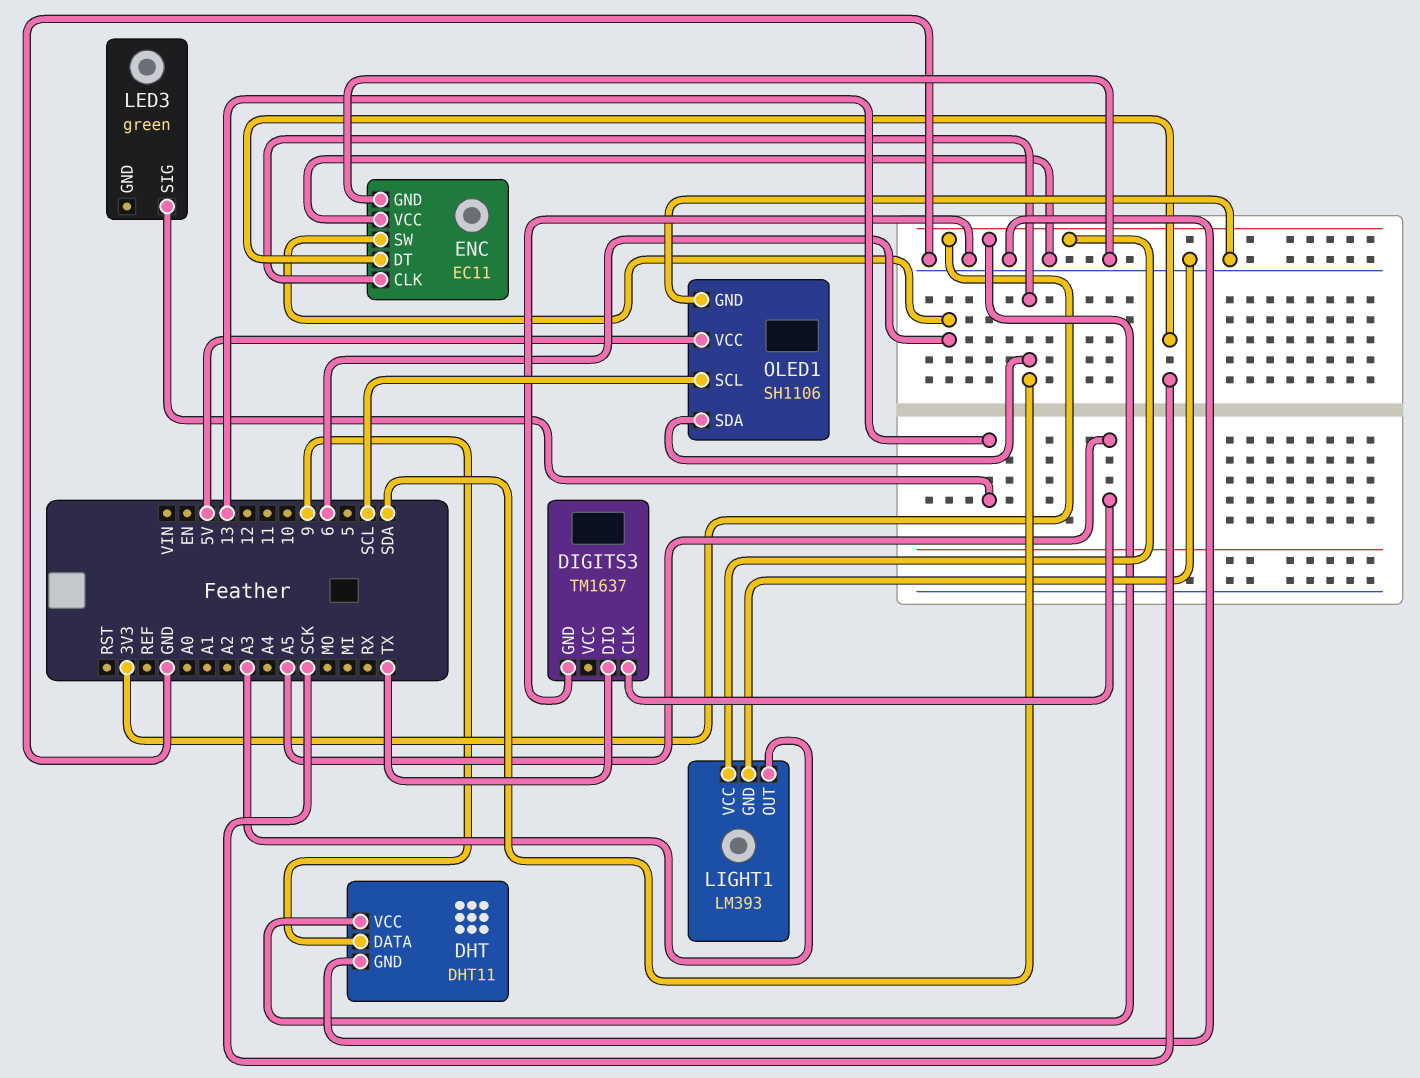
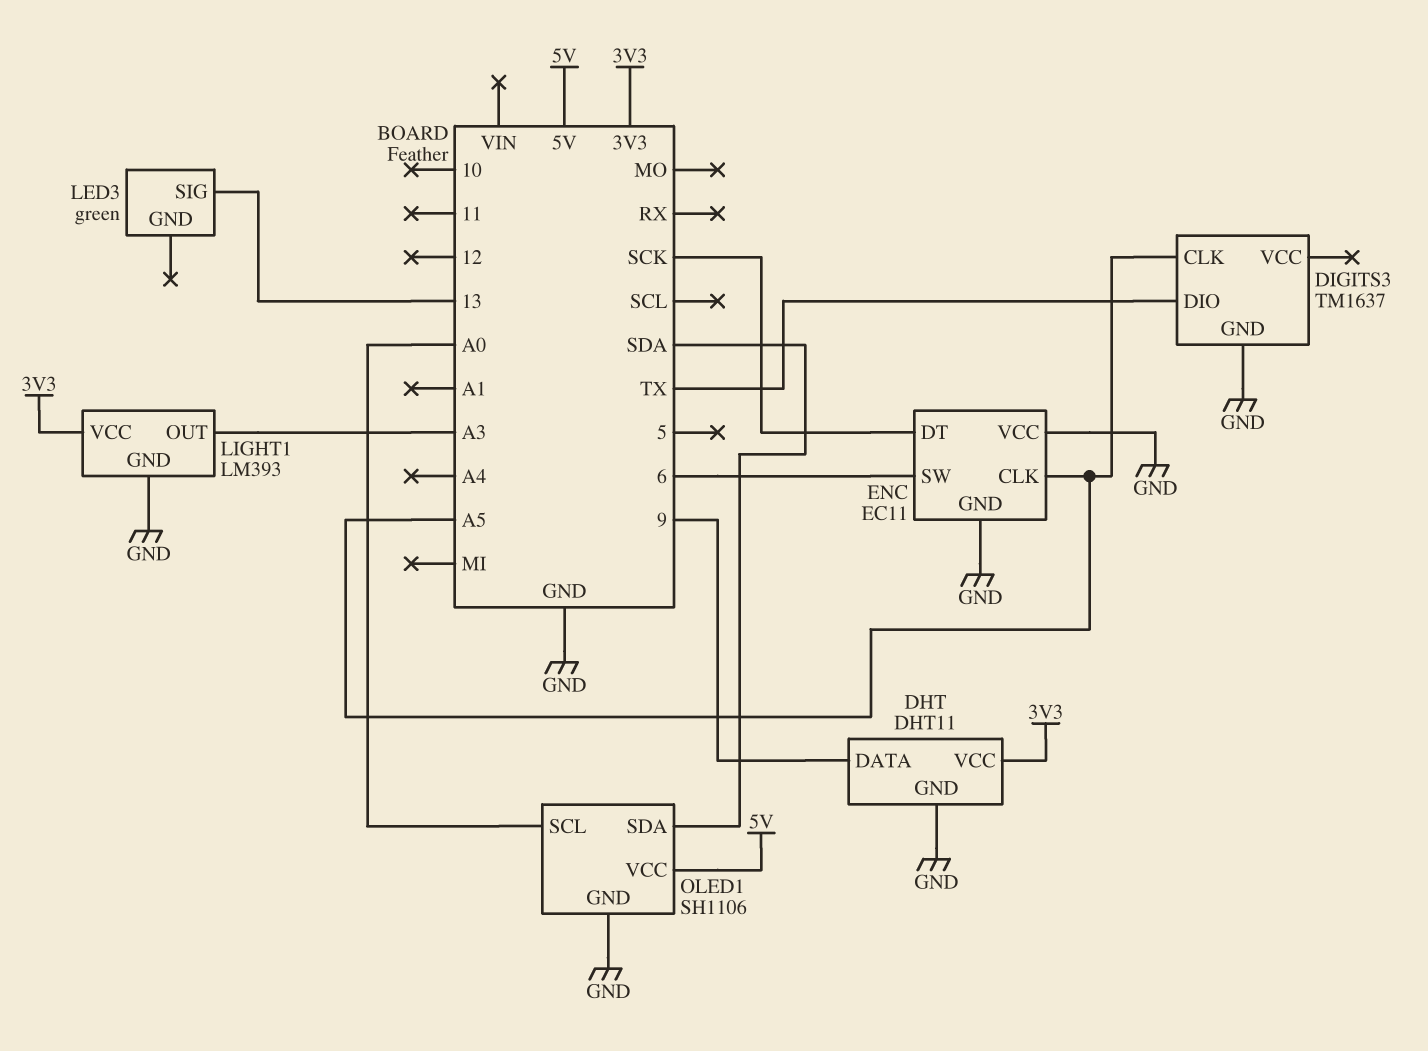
ENC pin CLK: SDA -> A5
OLED1 pin SCL: SCL -> A0

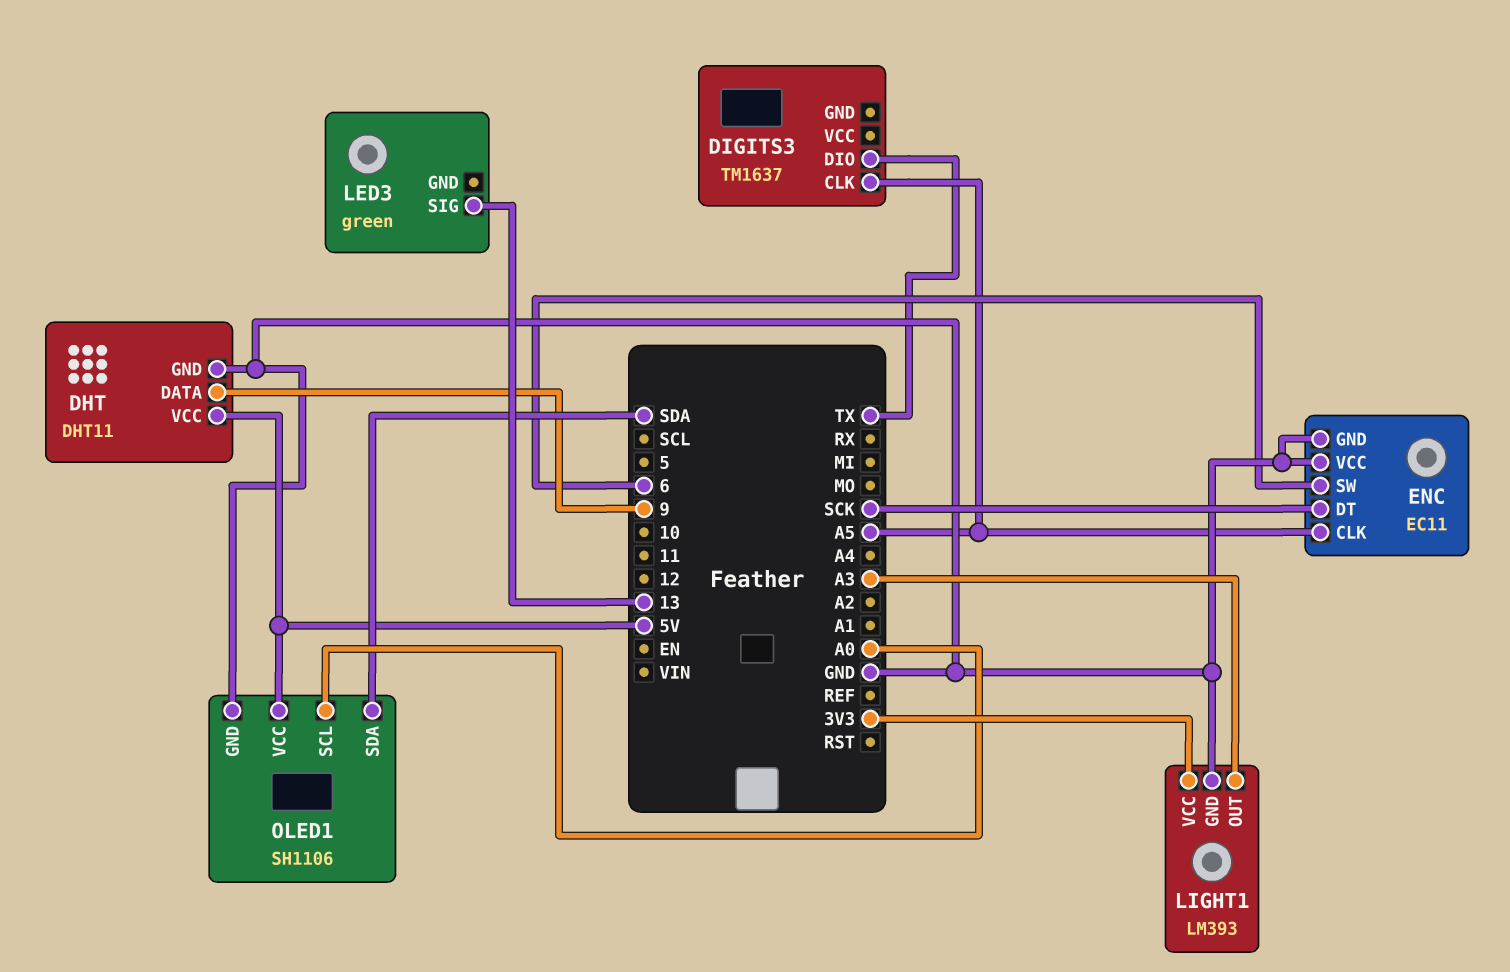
DHT pin VCC: 3V3 -> 5V
DIGITS3 pin GND: GND -> none

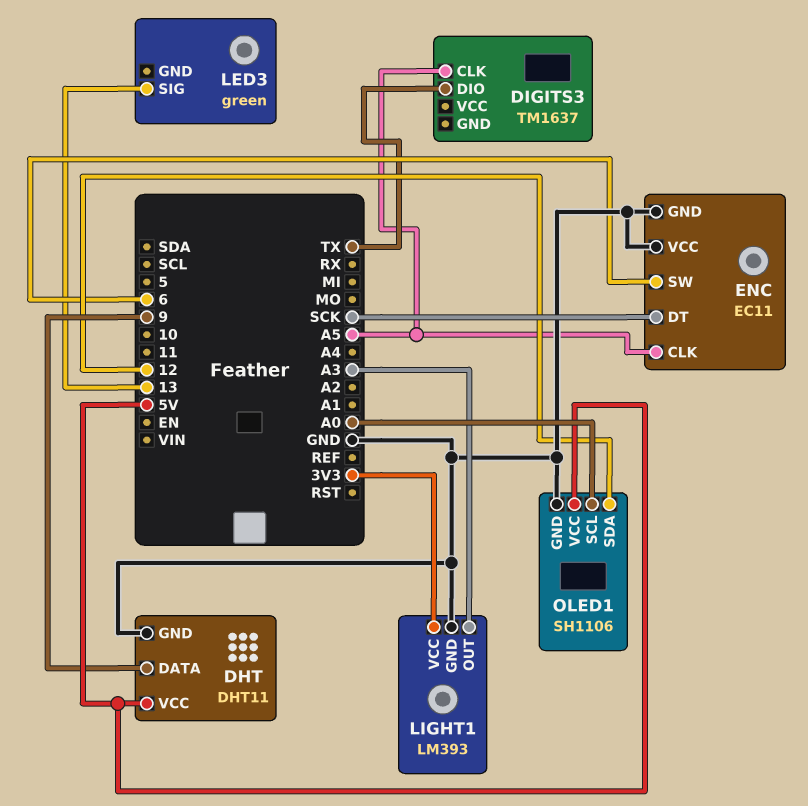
OLED1 pin SDA: SDA -> 12

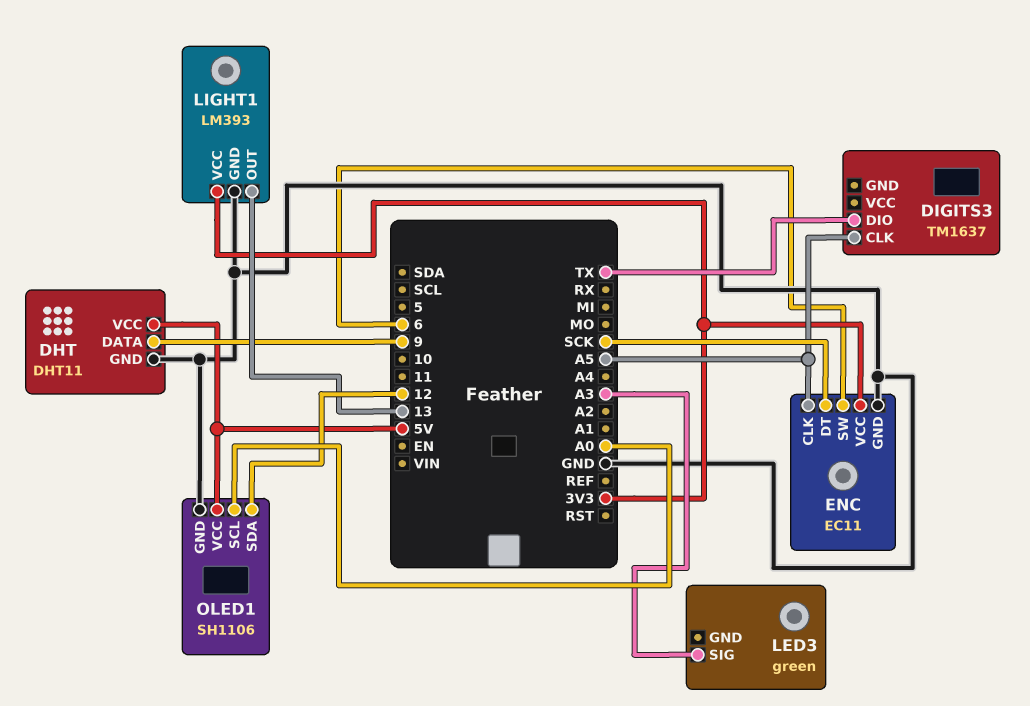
ENC pin VCC: GND -> 3V3
LED3 pin SIG: 13 -> A3
LIGHT1 pin OUT: A3 -> 13

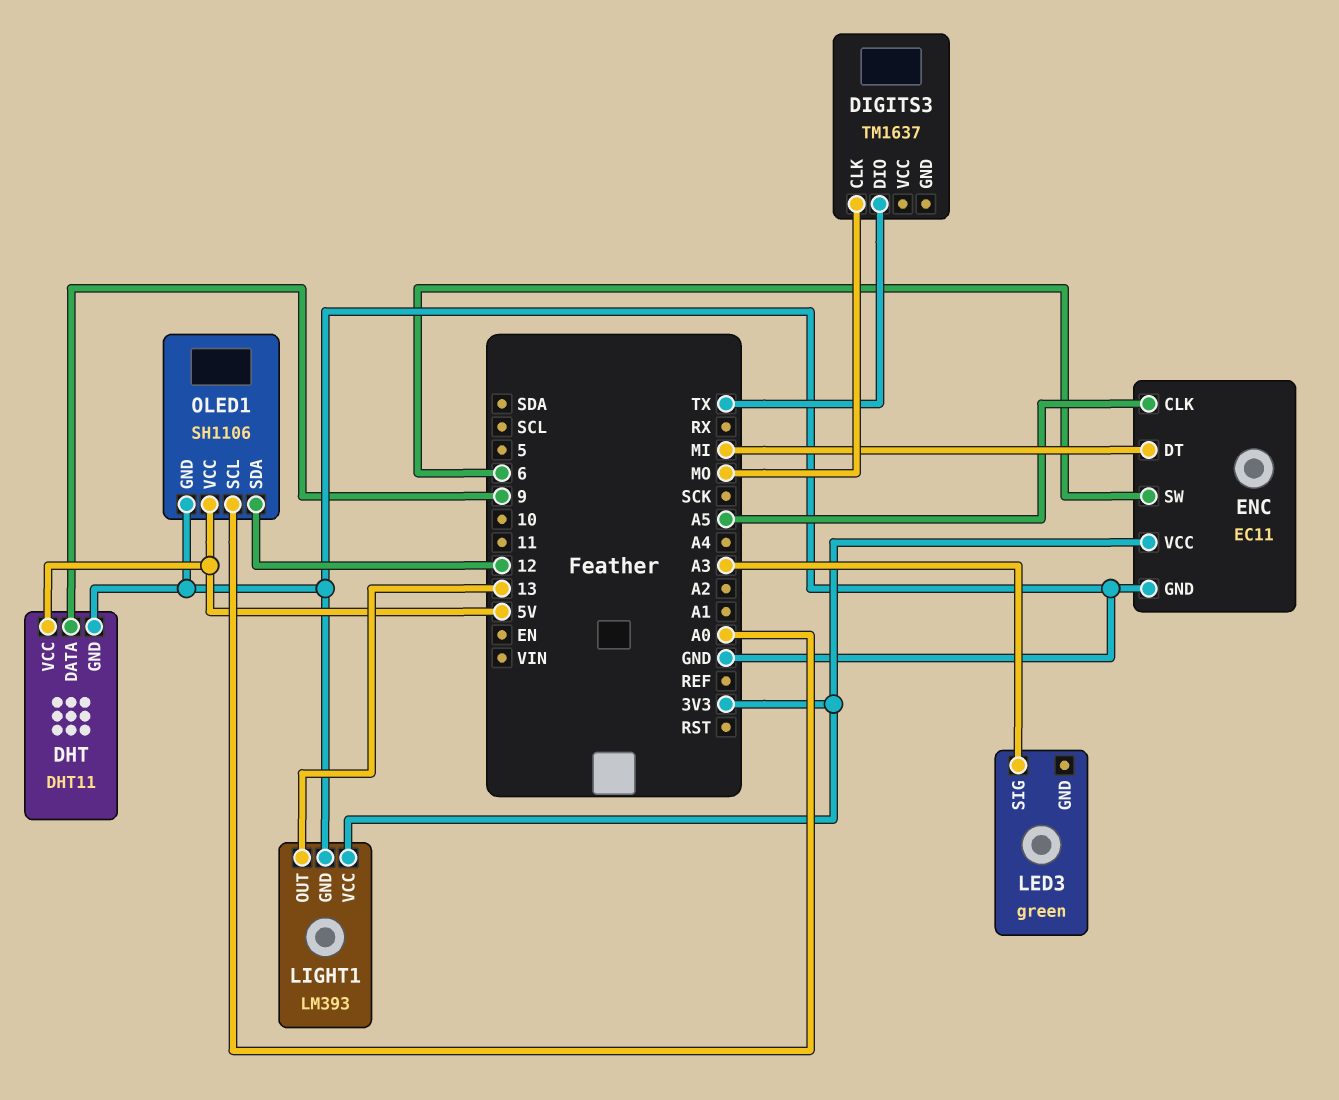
DIGITS3 pin CLK: A5 -> MO
ENC pin DT: SCK -> MI

